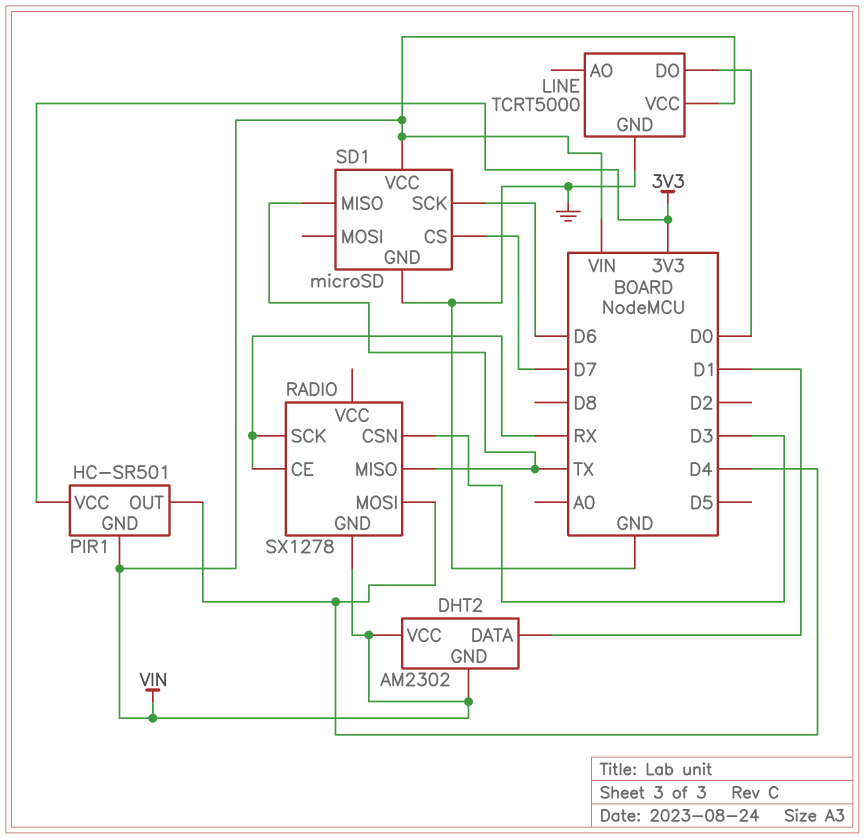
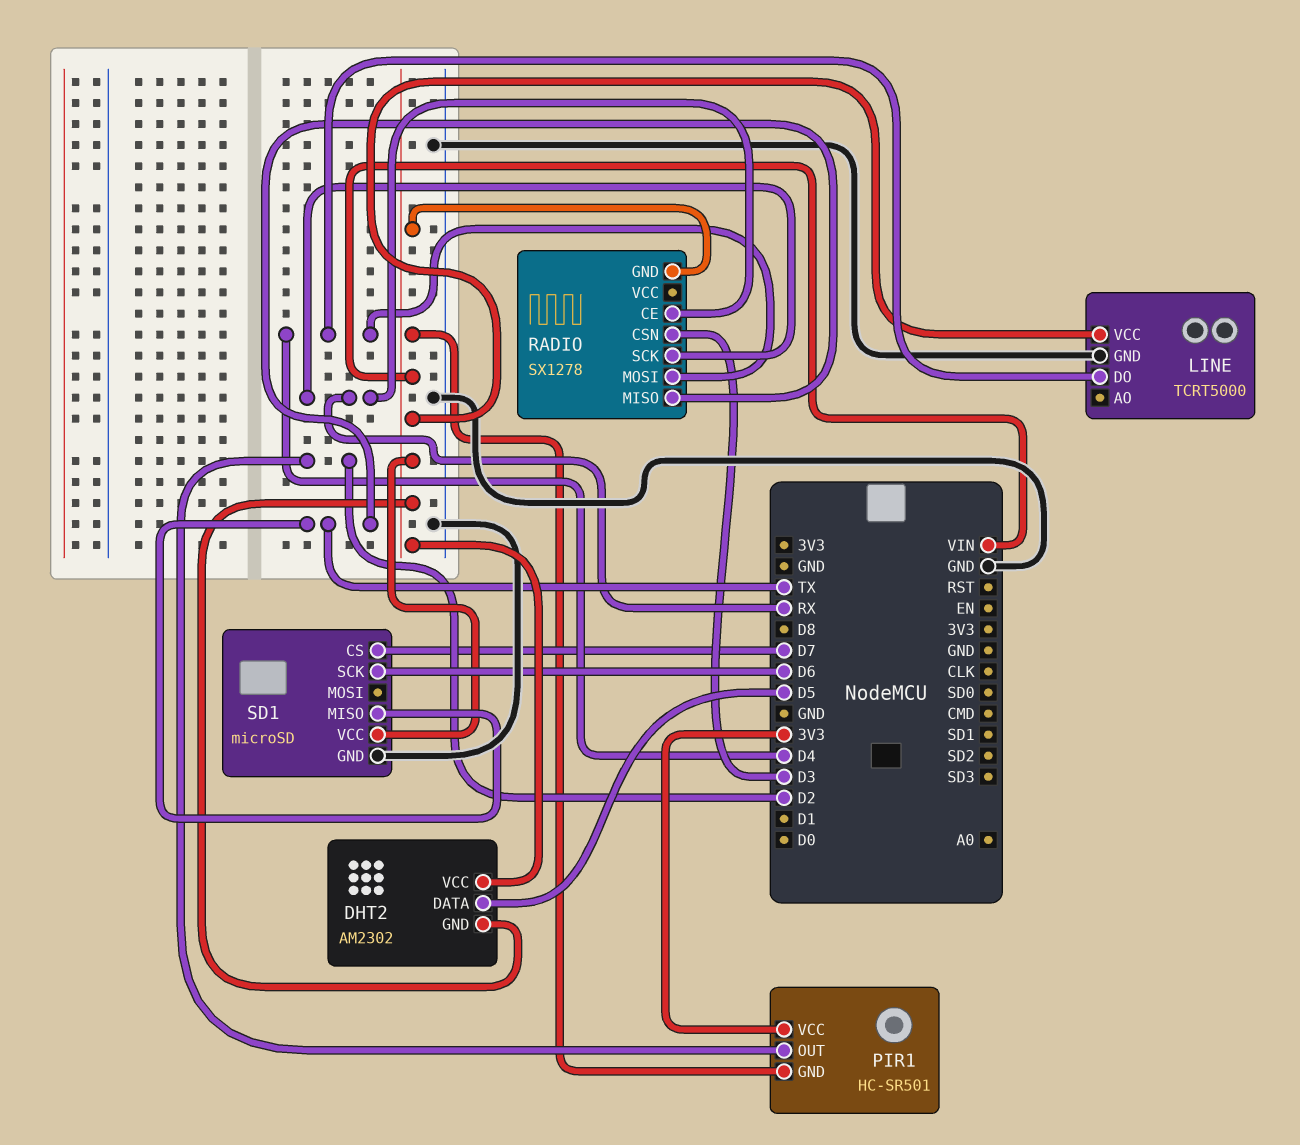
DHT2 pin DATA: D1 -> D5
LINE pin DO: D0 -> D4
PIR1 pin OUT: D4 -> D2

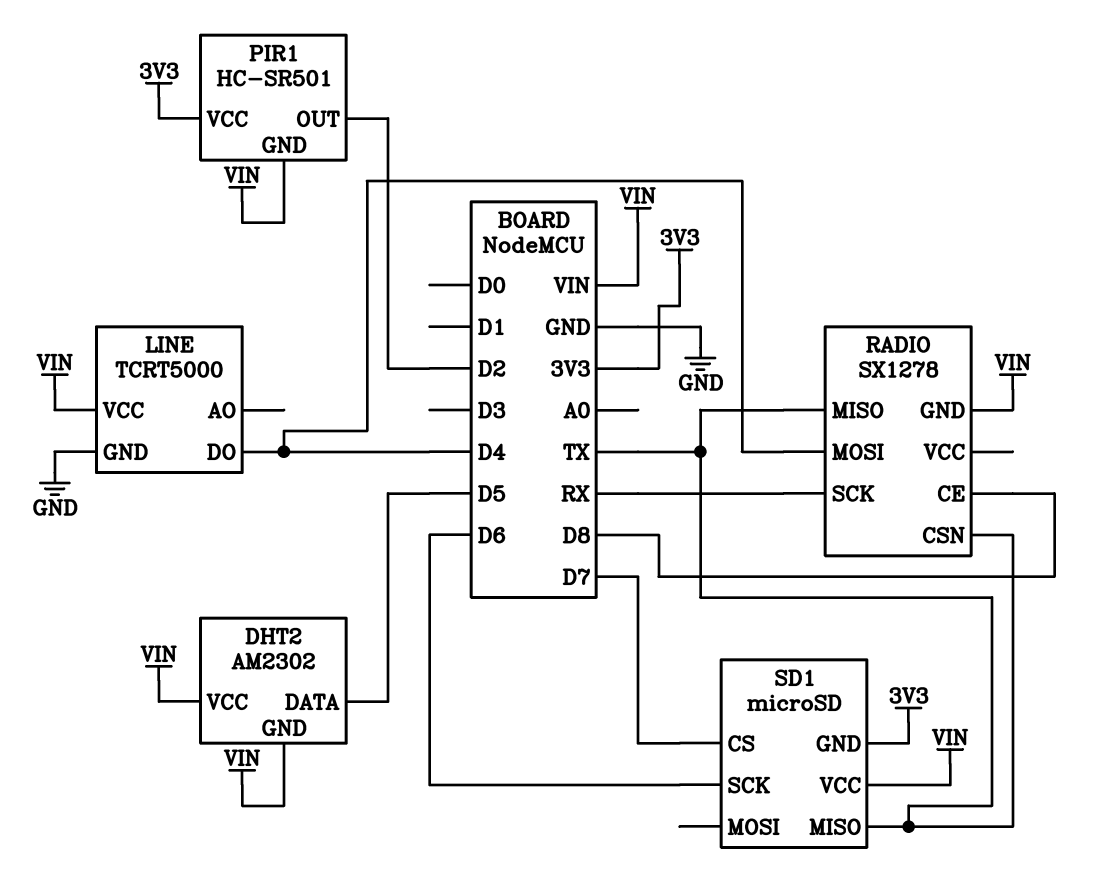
RADIO pin CE: RX -> D8
RADIO pin CSN: D3 -> TX
SD1 pin GND: GND -> 3V3

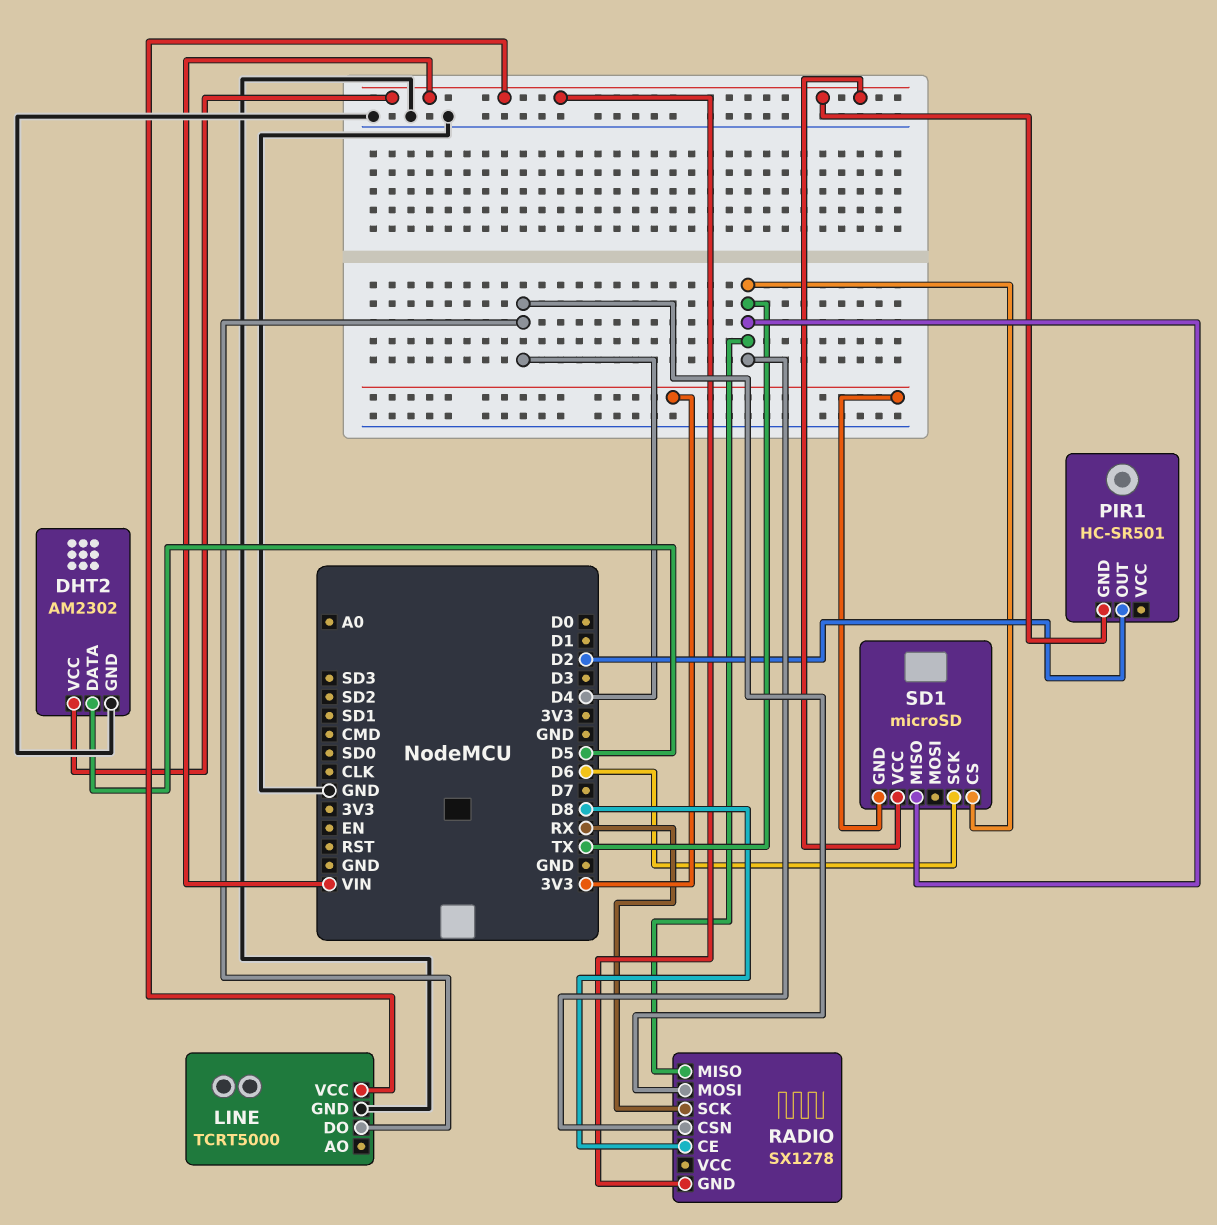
DHT2 pin GND: VIN -> GND
PIR1 pin VCC: 3V3 -> none
SD1 pin CS: D7 -> TX

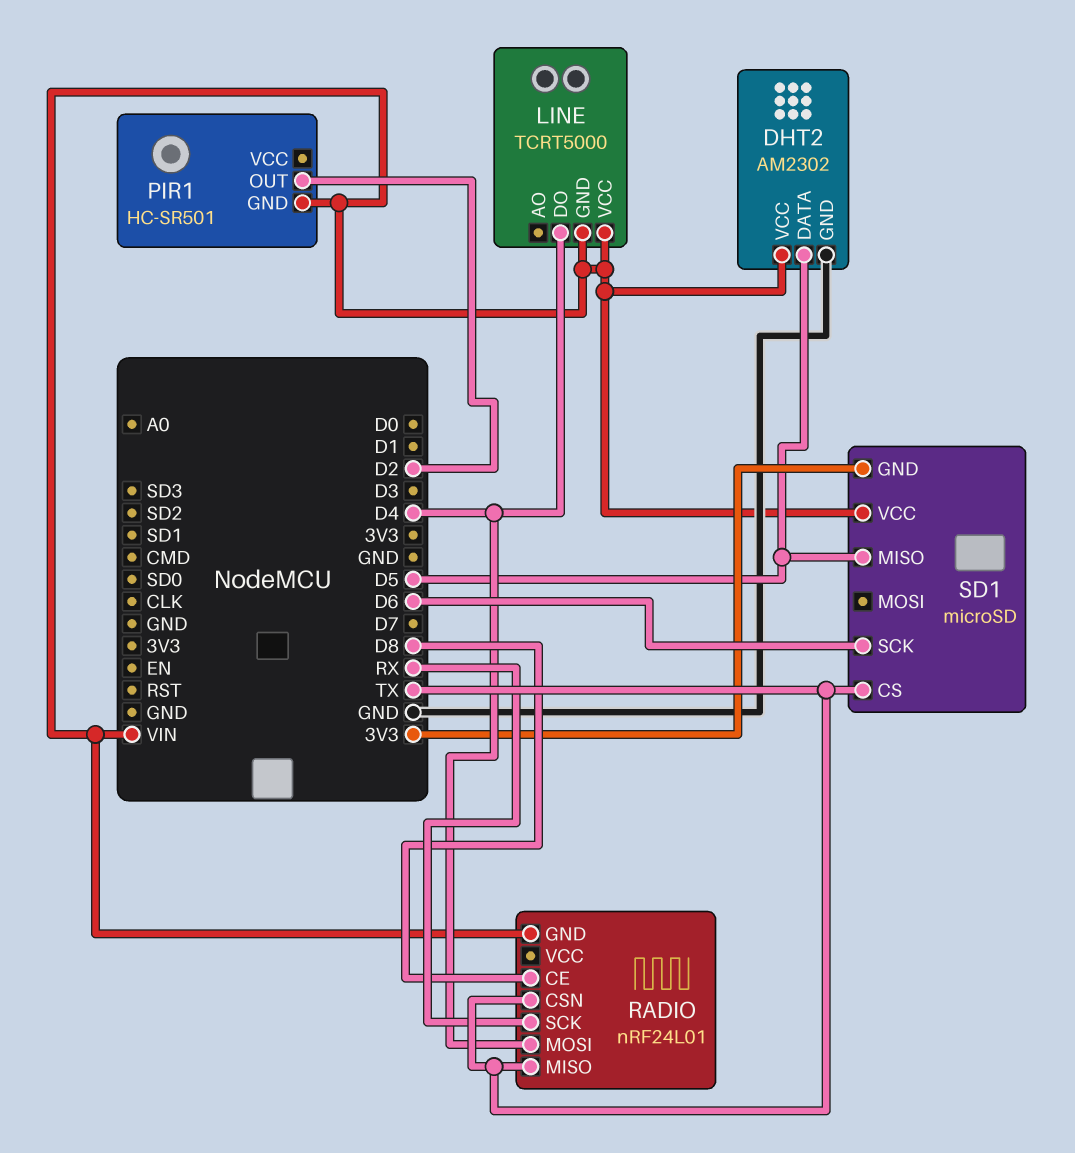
LINE pin GND: GND -> VIN
RADIO: SX1278 -> nRF24L01
SD1 pin MISO: TX -> D5

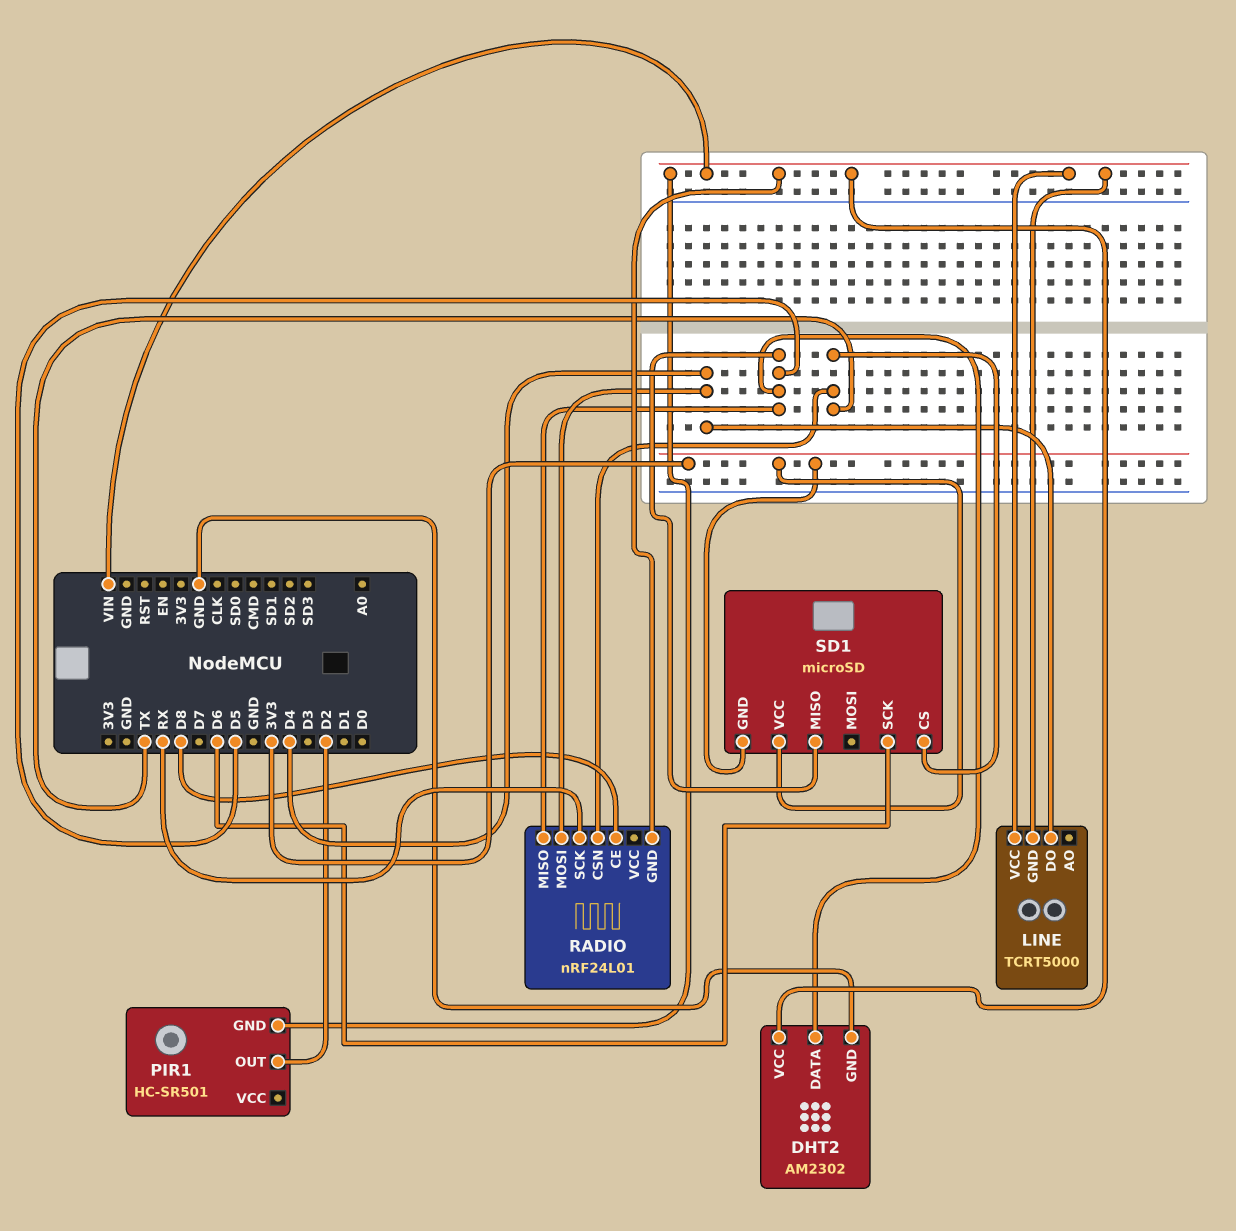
RADIO pin MISO: TX -> D5
SD1 pin VCC: VIN -> 3V3

